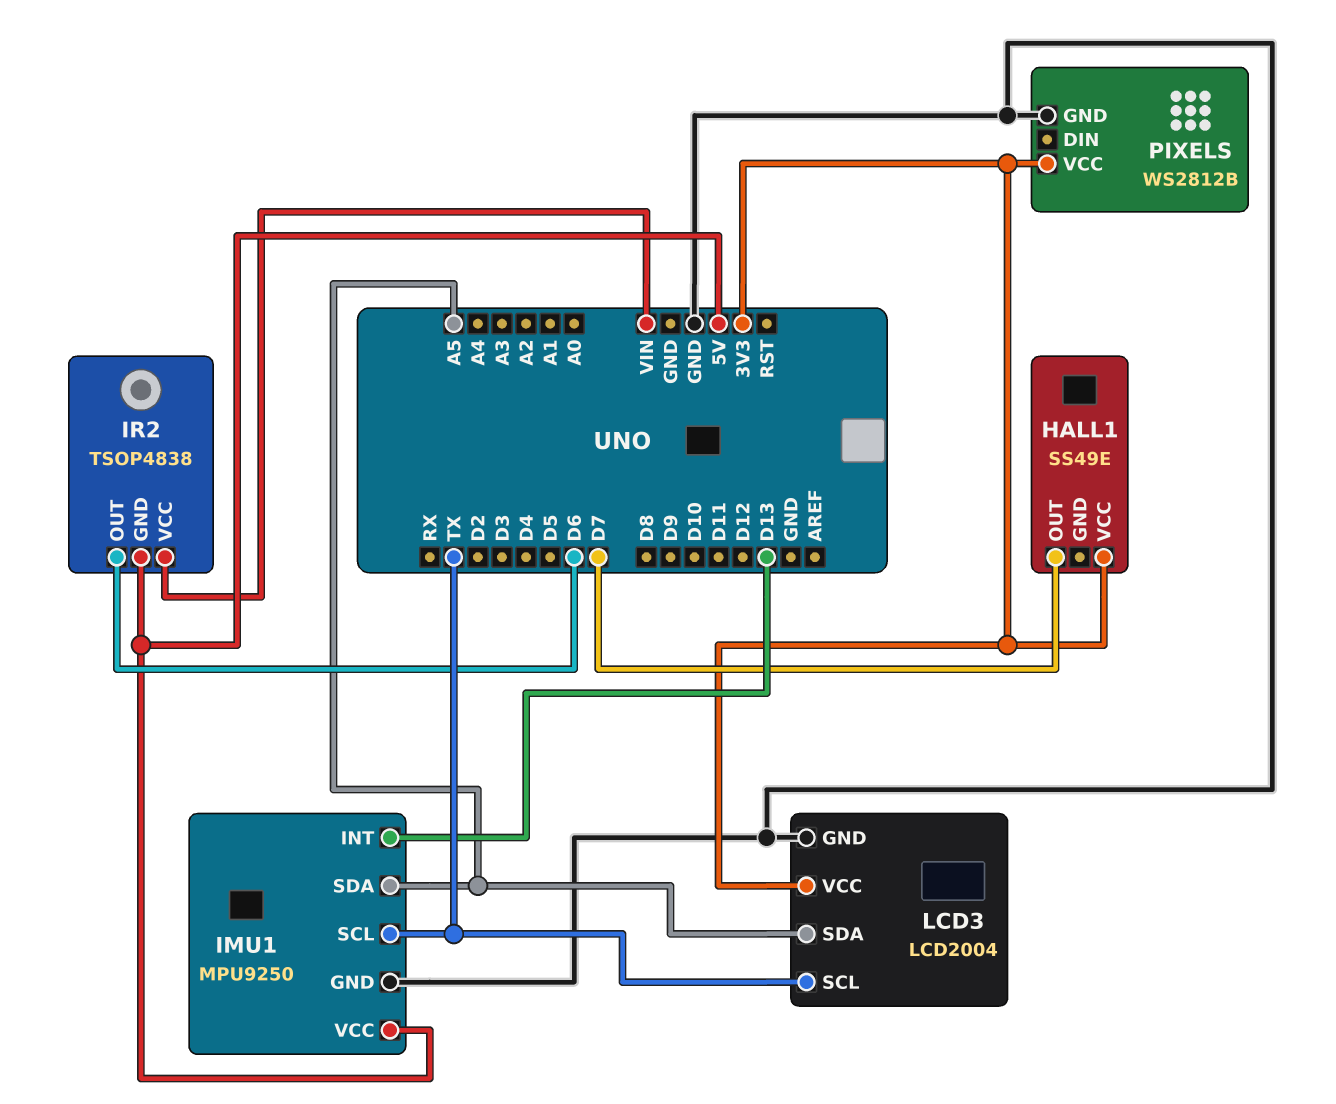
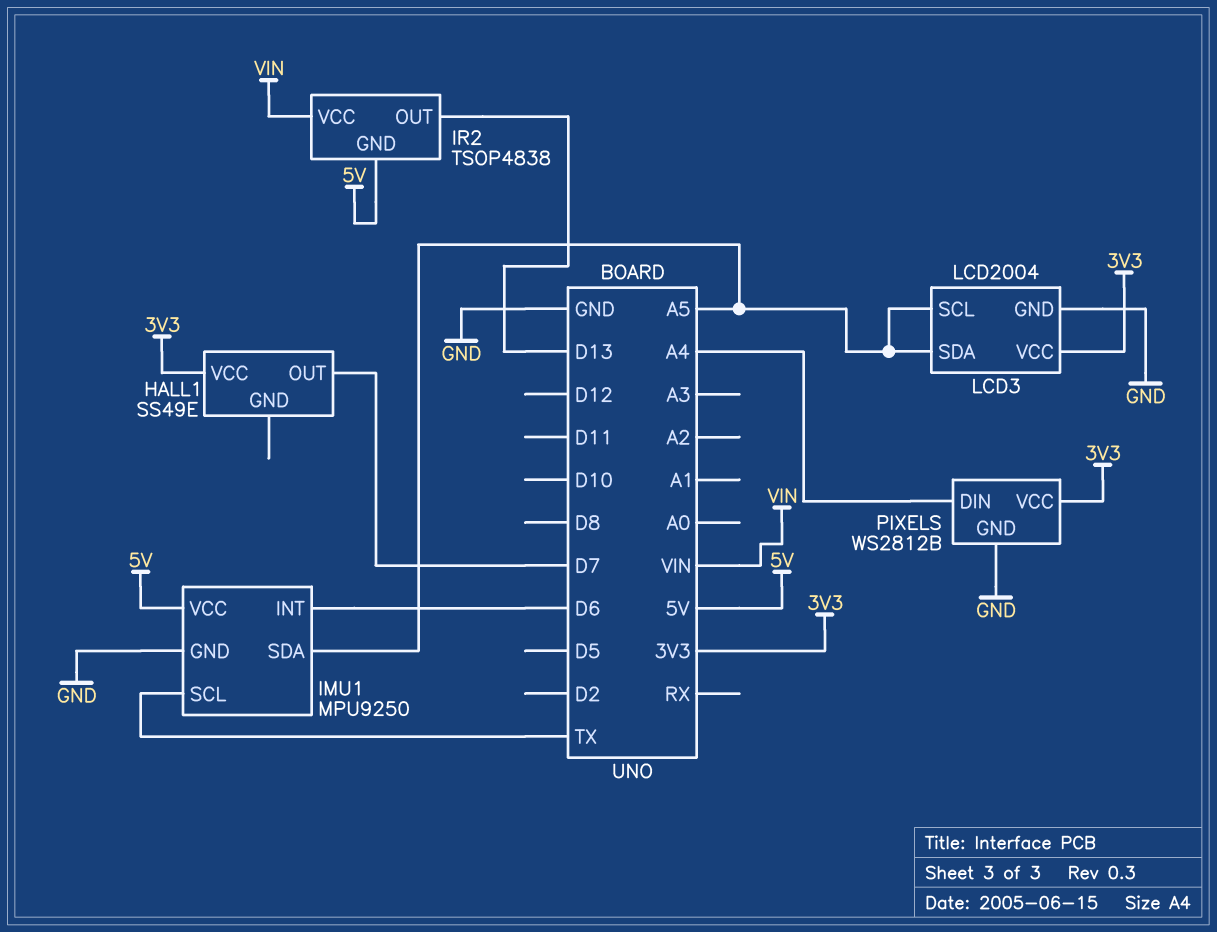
IMU1 pin INT: D13 -> D6
IR2 pin OUT: D6 -> D13
LCD3 pin SCL: TX -> A5
PIXELS pin DIN: none -> A4

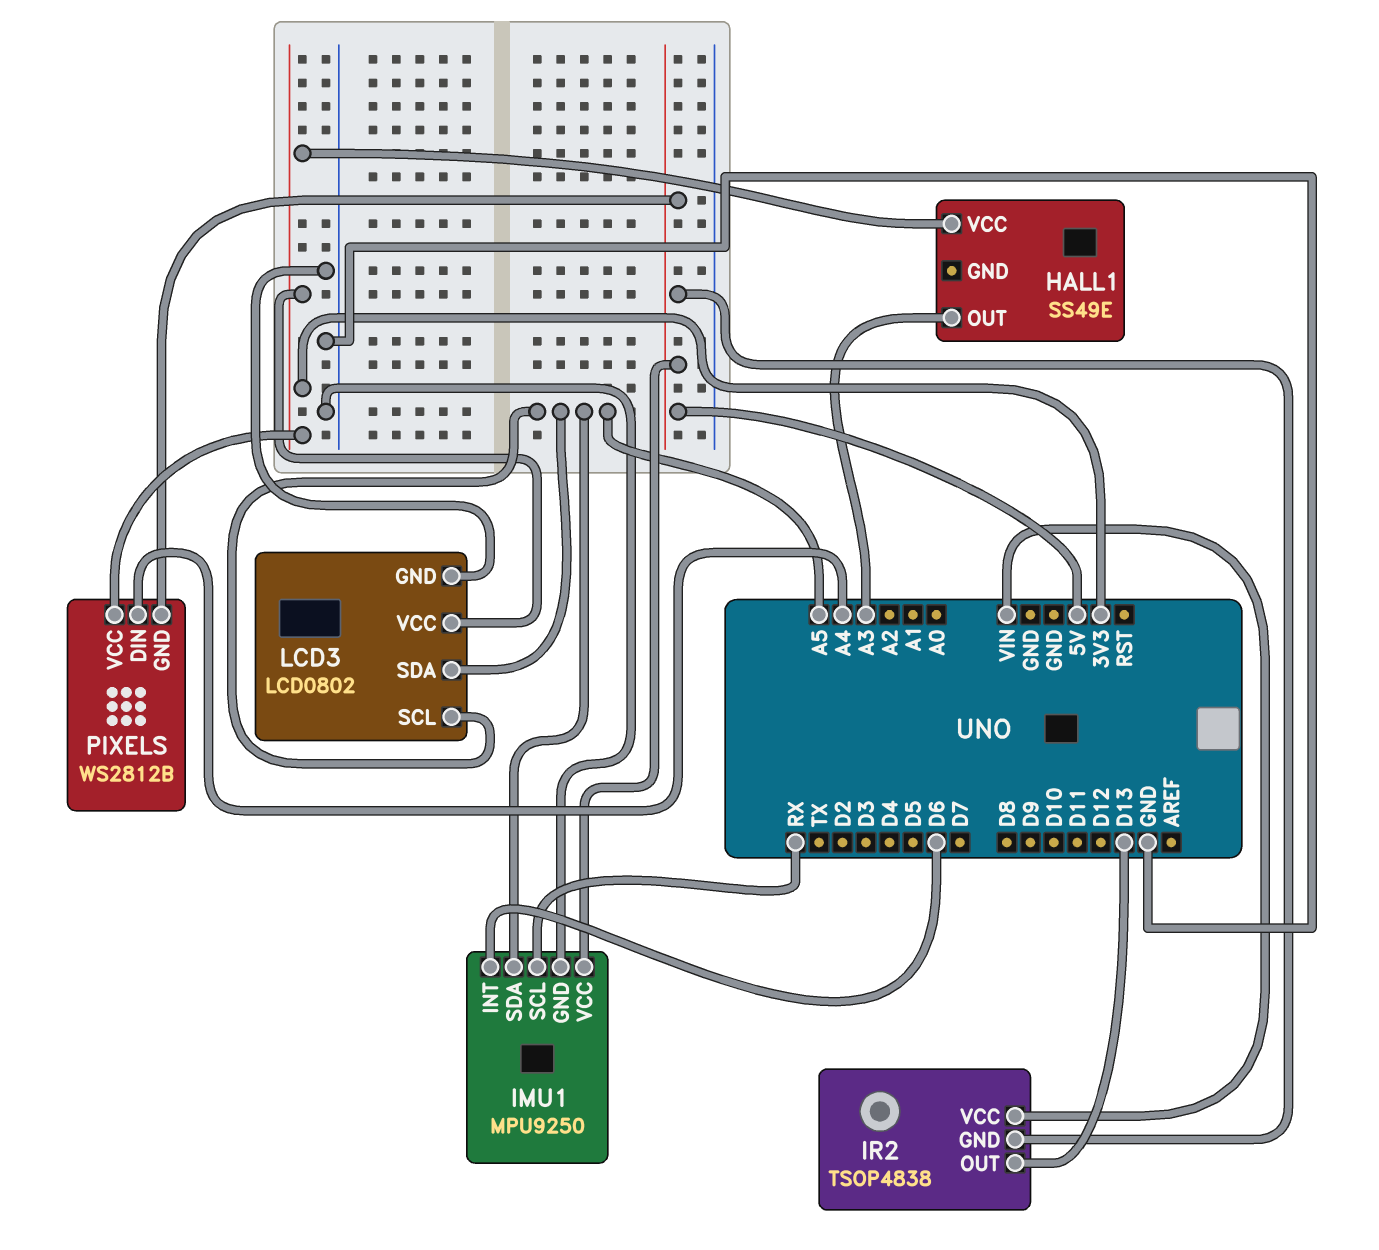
HALL1 pin OUT: D7 -> A3
IMU1 pin SCL: TX -> RX
LCD3: LCD2004 -> LCD0802
PIXELS pin GND: GND -> 5V

